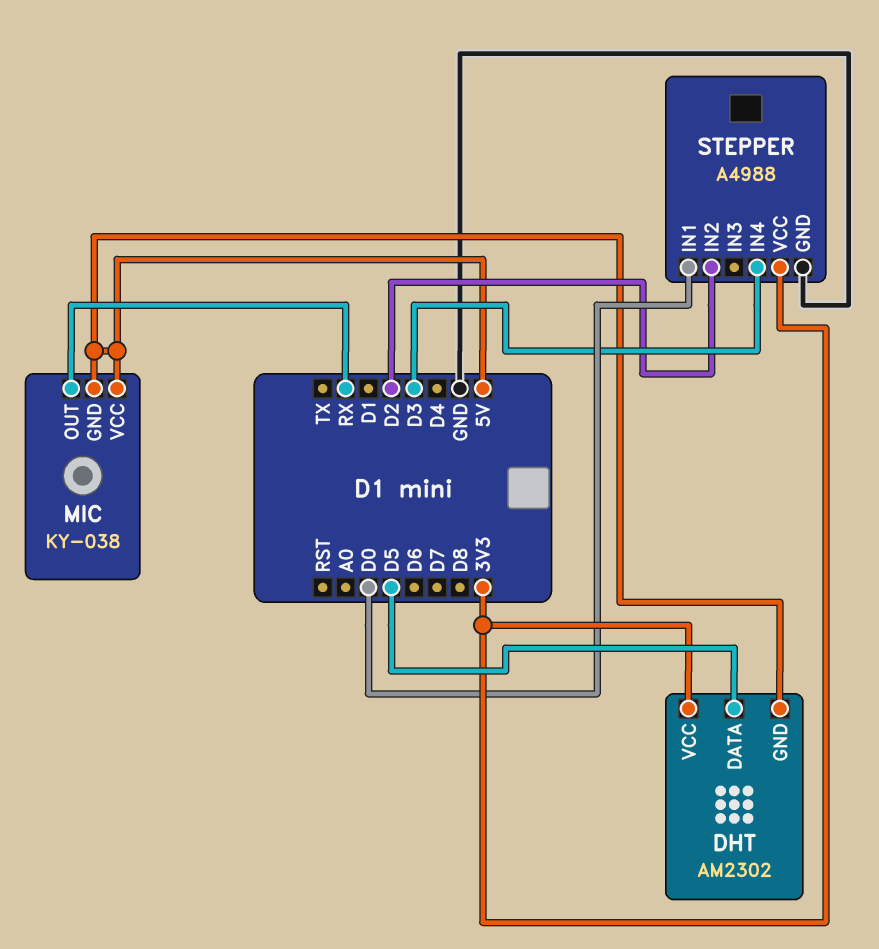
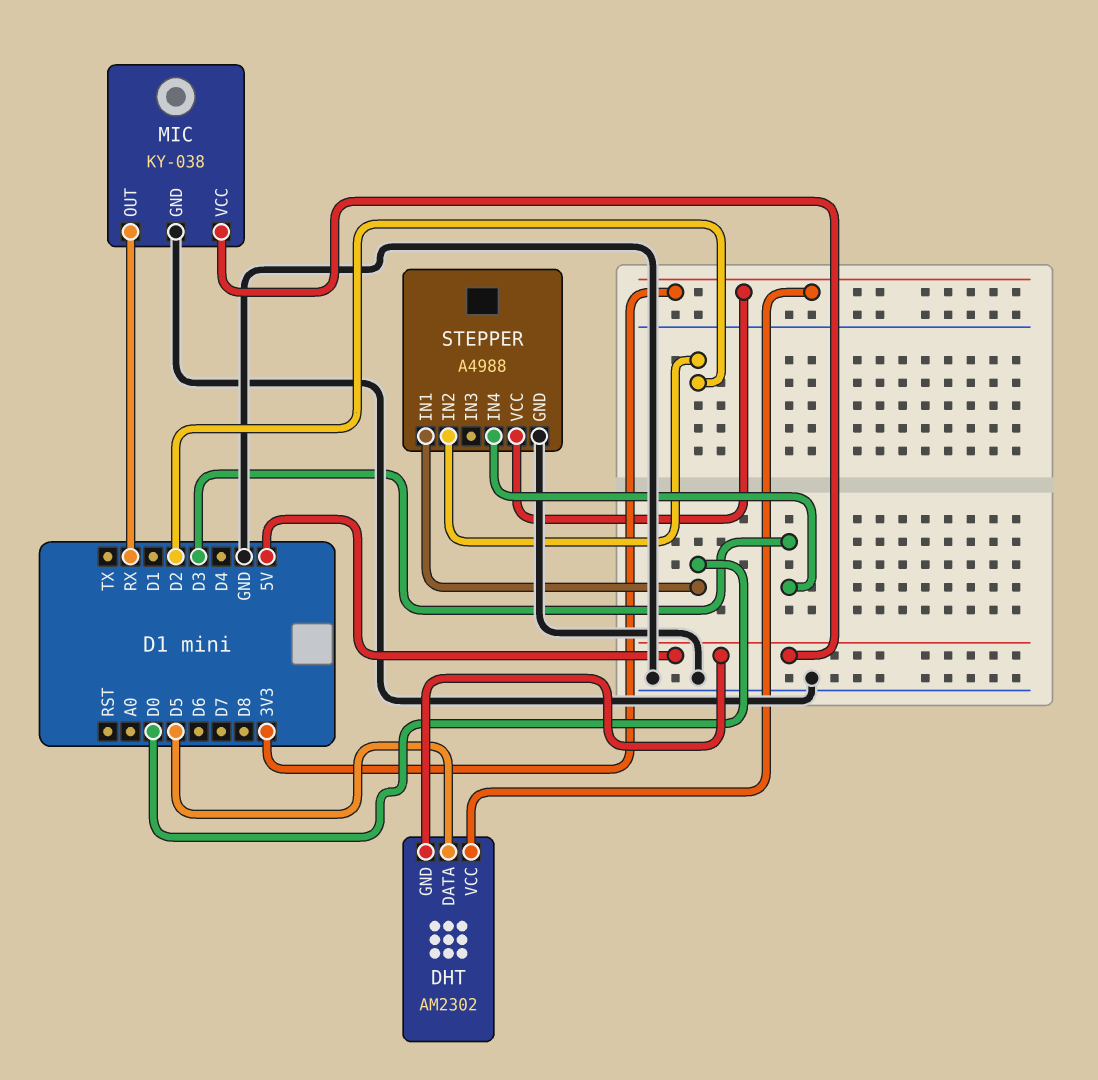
MIC pin GND: 5V -> GND

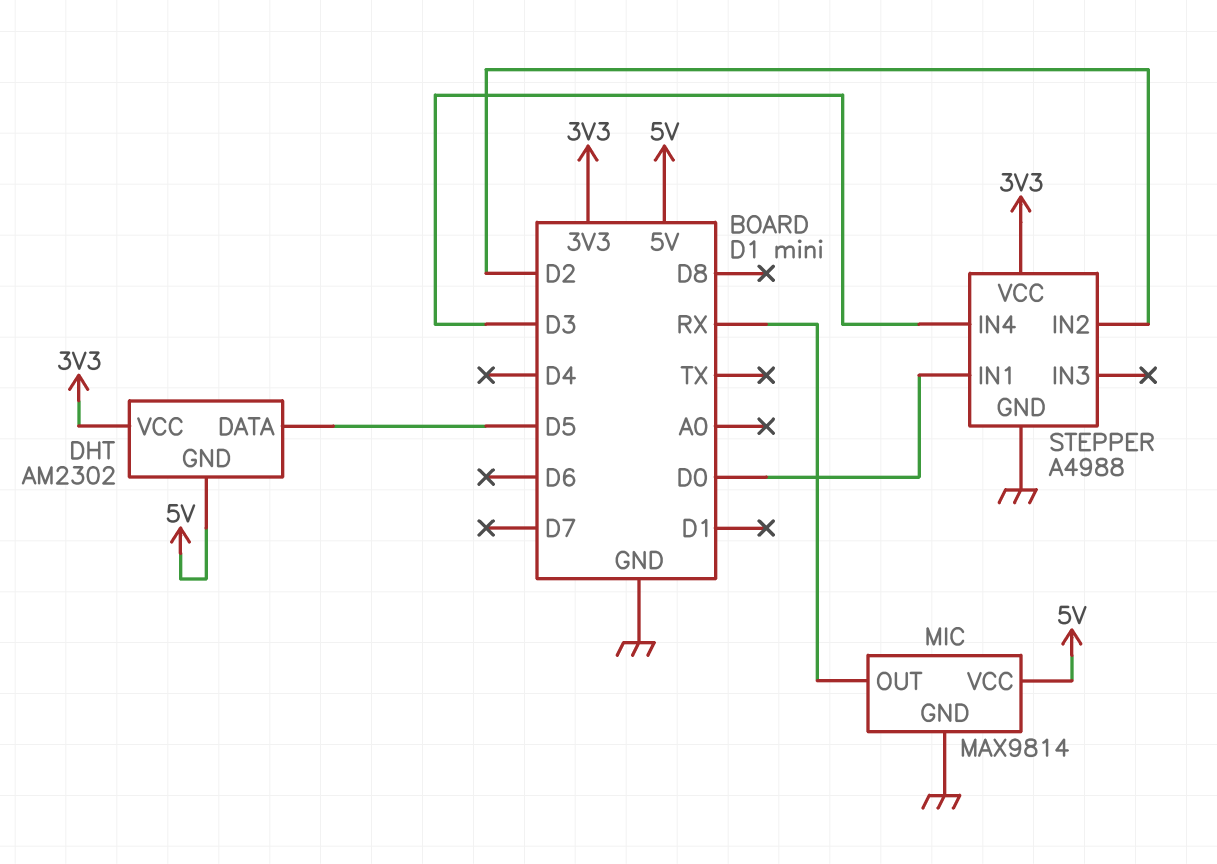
MIC: KY-038 -> MAX9814

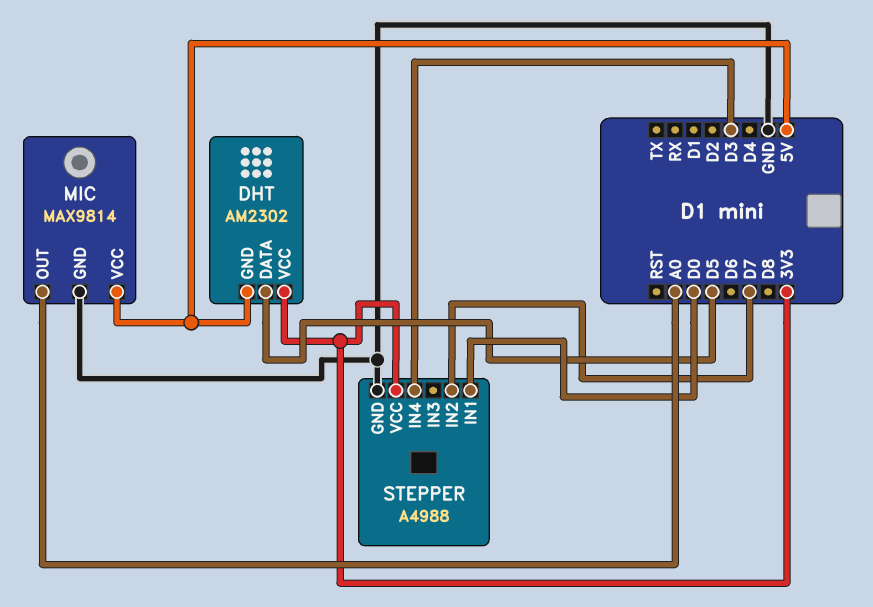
MIC pin OUT: RX -> A0
STEPPER pin IN2: D2 -> D7

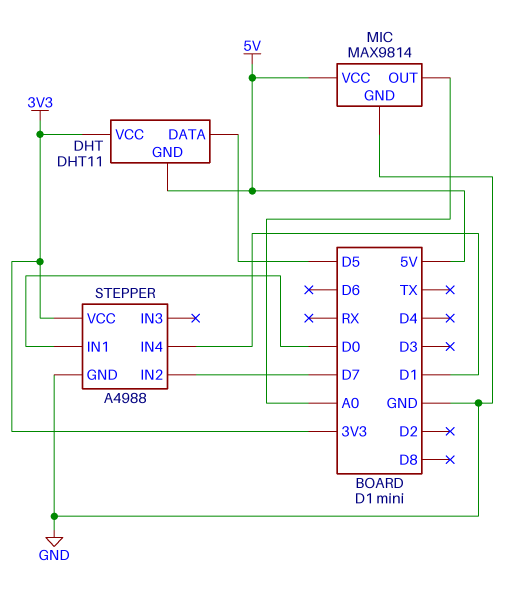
DHT: AM2302 -> DHT11
STEPPER pin IN4: D3 -> D1

